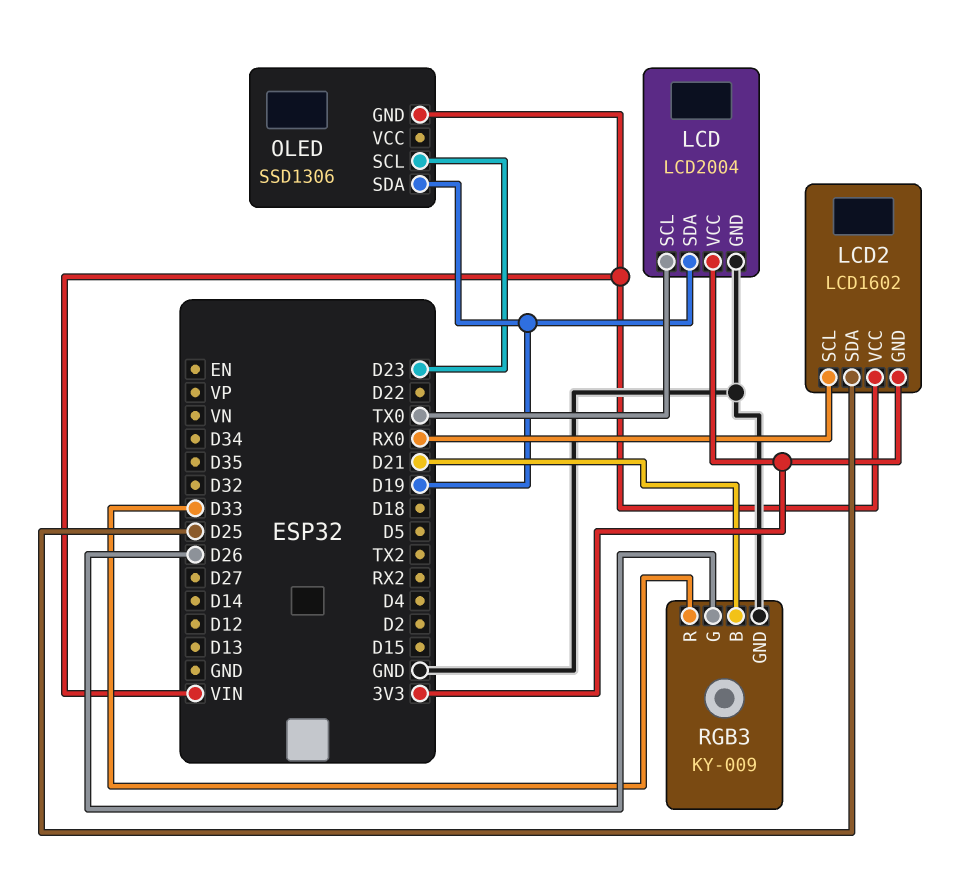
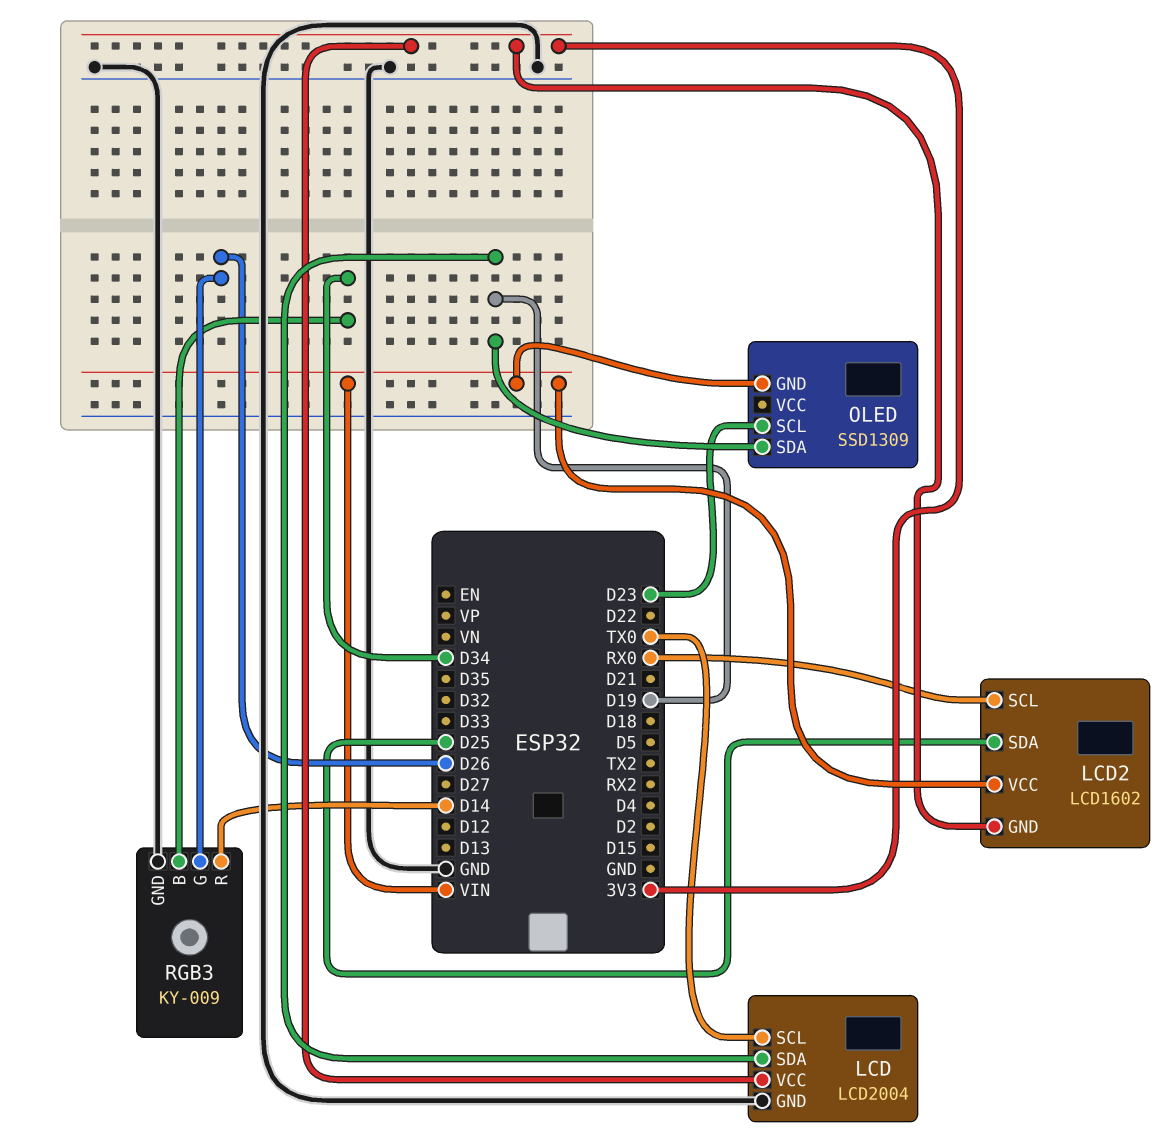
OLED: SSD1306 -> SSD1309
RGB3 pin B: D21 -> D34
RGB3 pin R: D33 -> D14

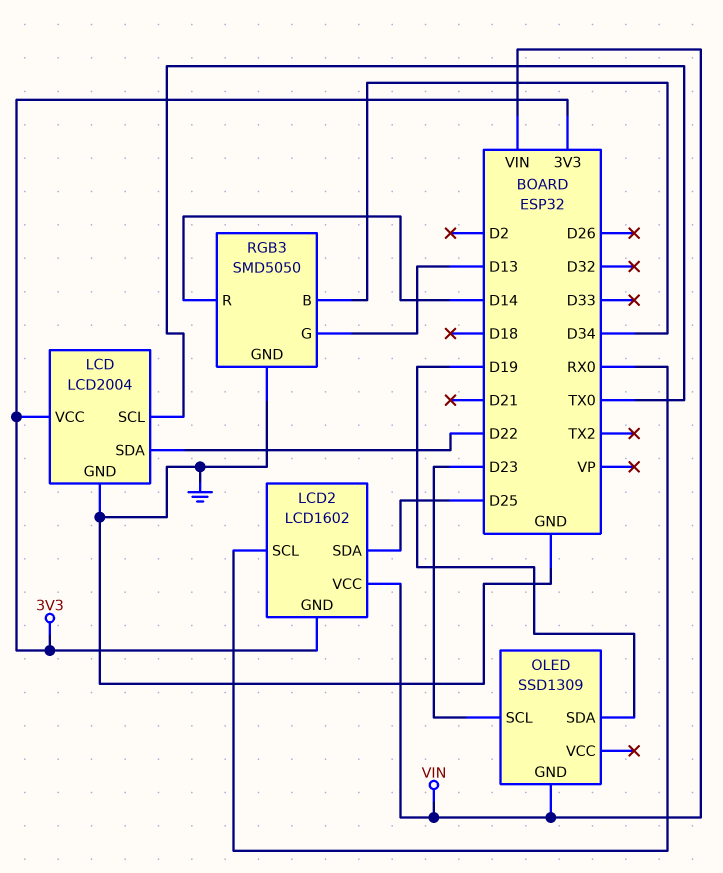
LCD pin SDA: D19 -> D22
RGB3: KY-009 -> SMD5050
RGB3 pin G: D26 -> D13

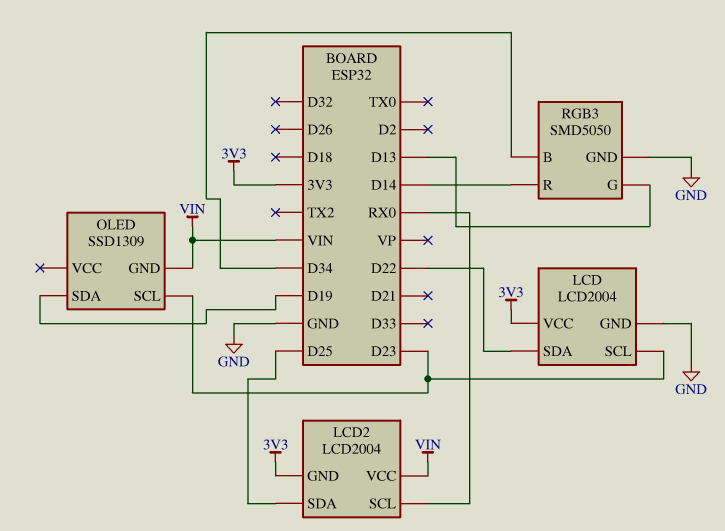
LCD pin SCL: TX0 -> D23
LCD2: LCD1602 -> LCD2004

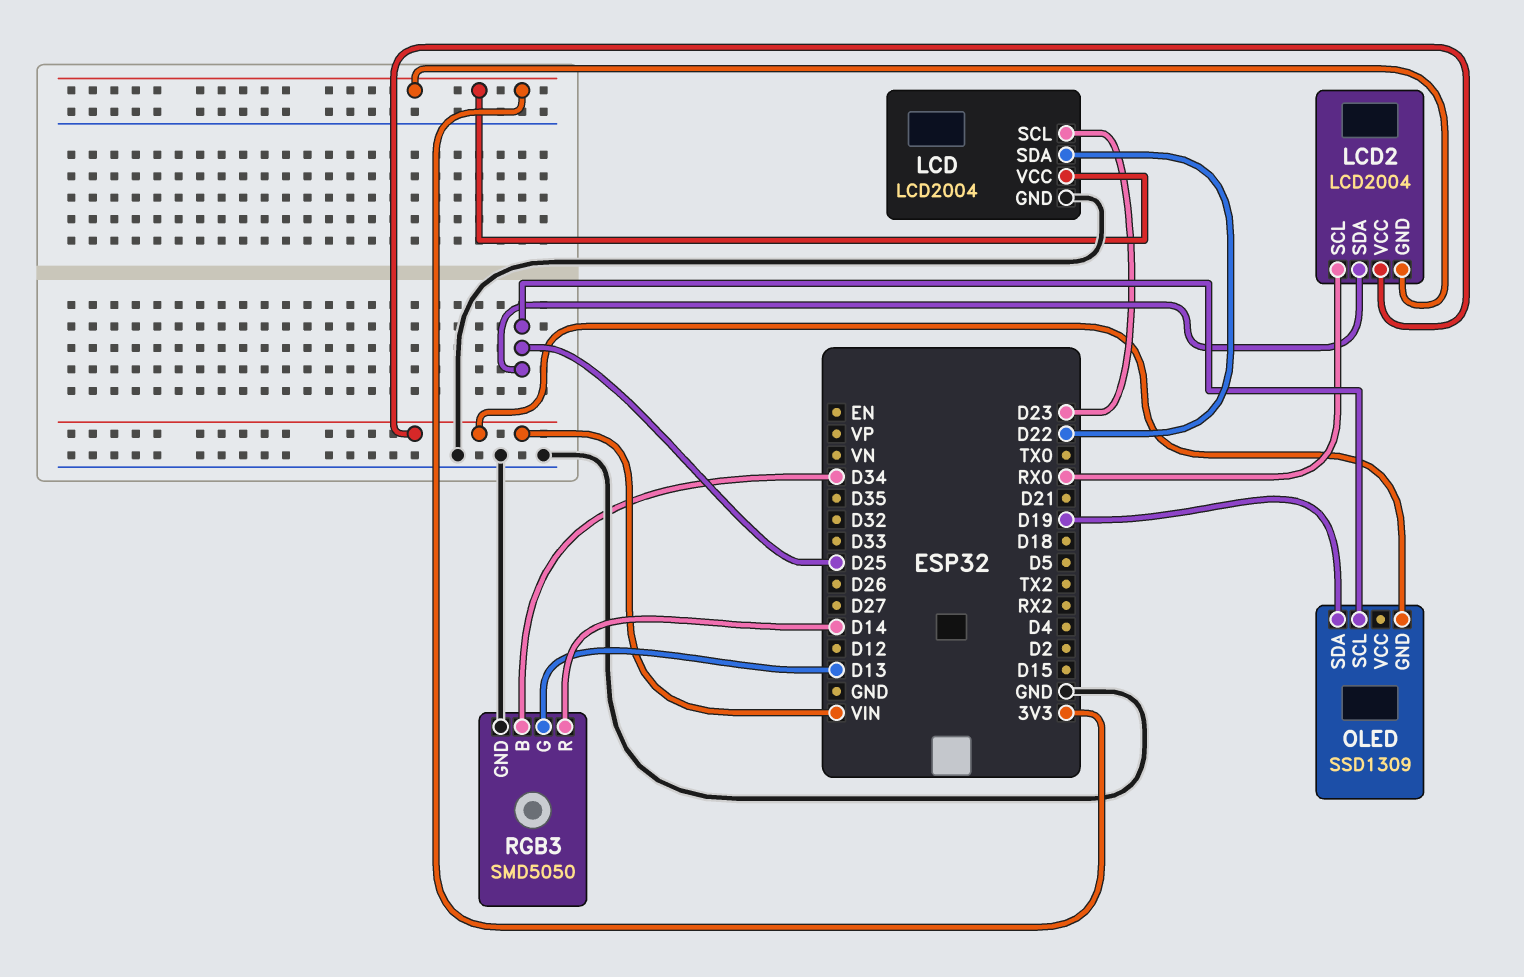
OLED pin SCL: D23 -> D25

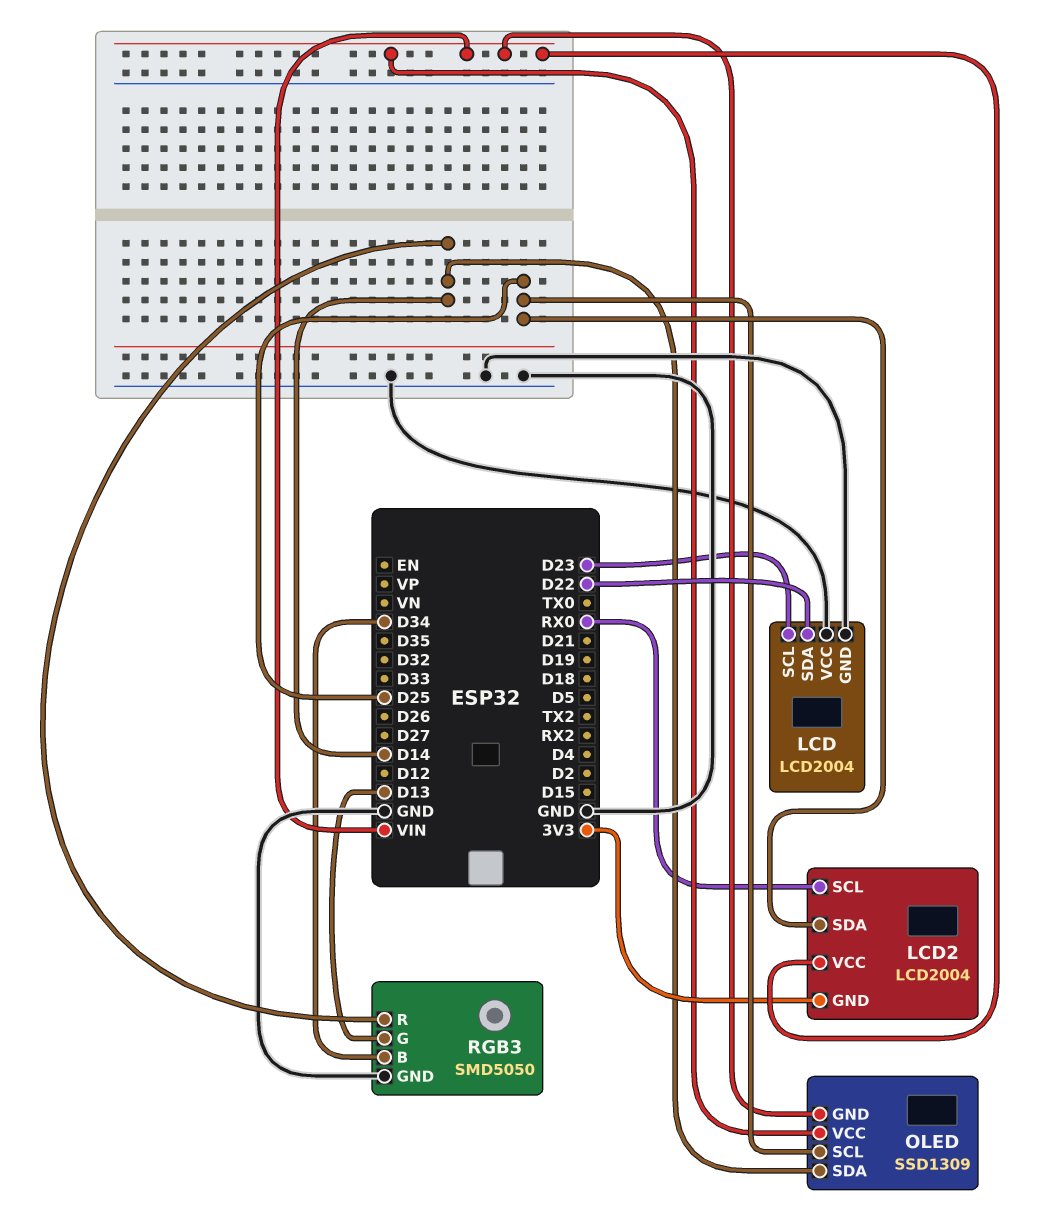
LCD pin VCC: 3V3 -> GND
OLED pin SDA: D19 -> D14
OLED pin VCC: none -> VIN

